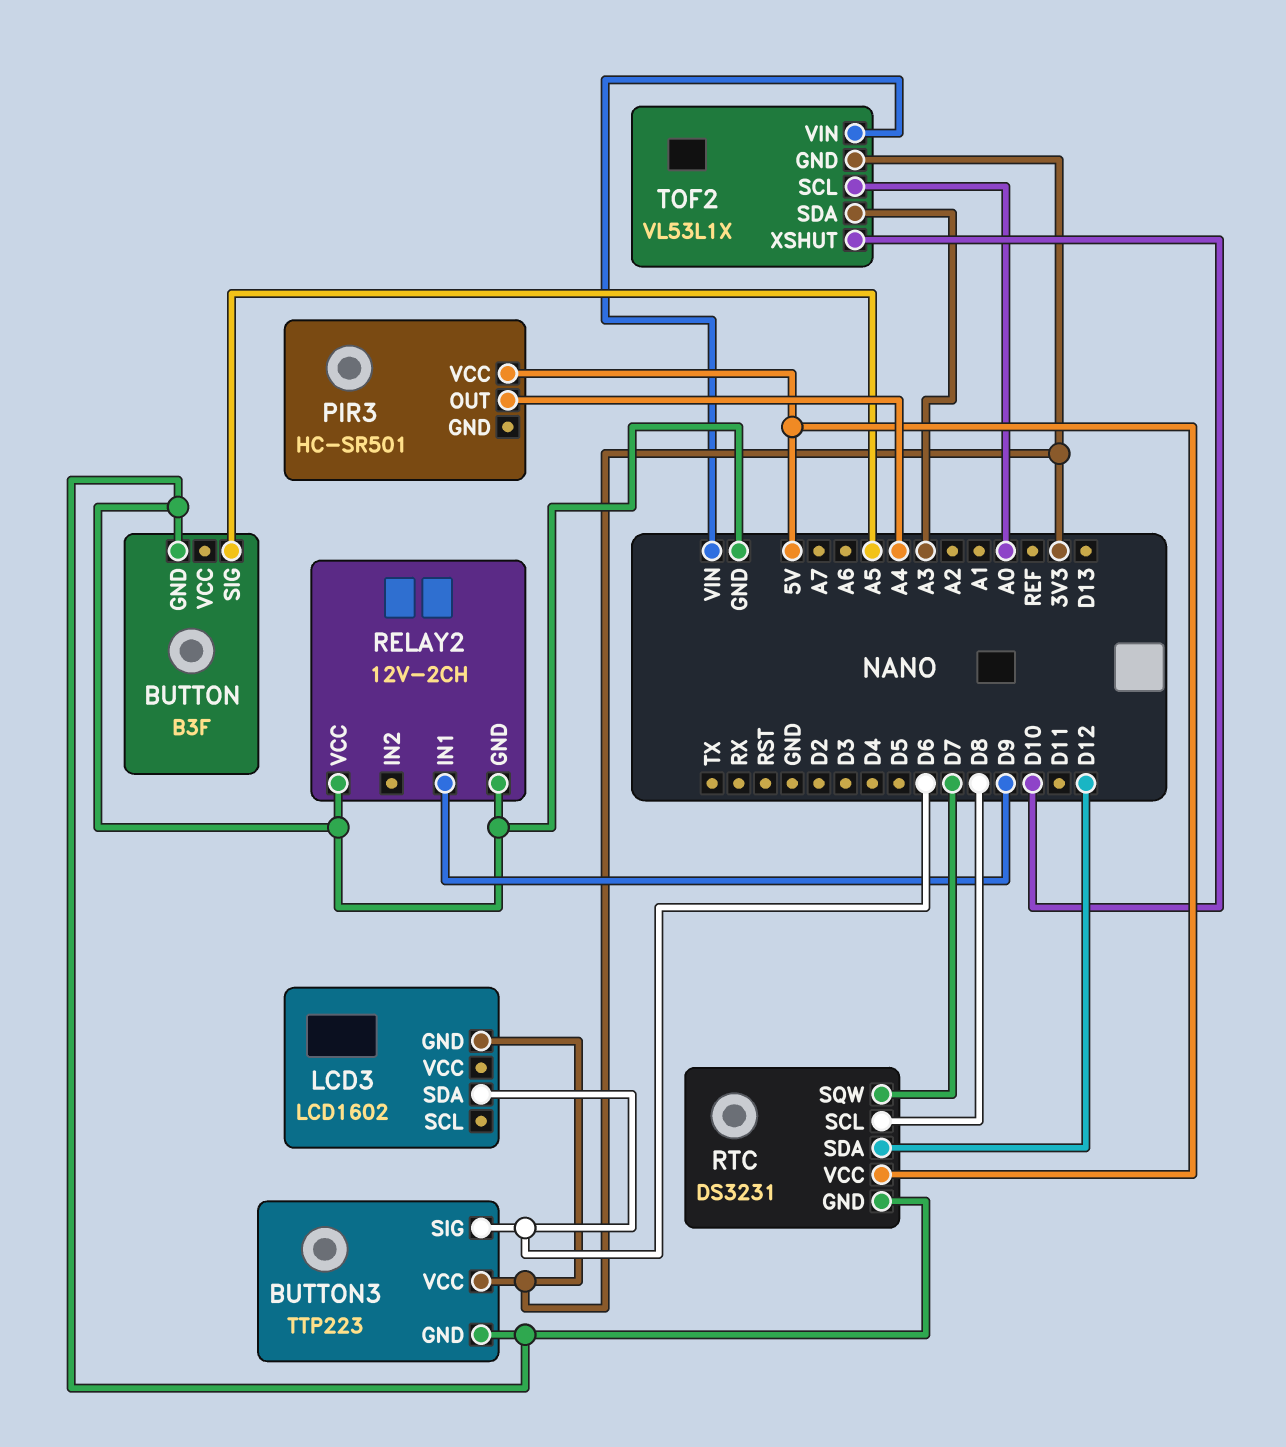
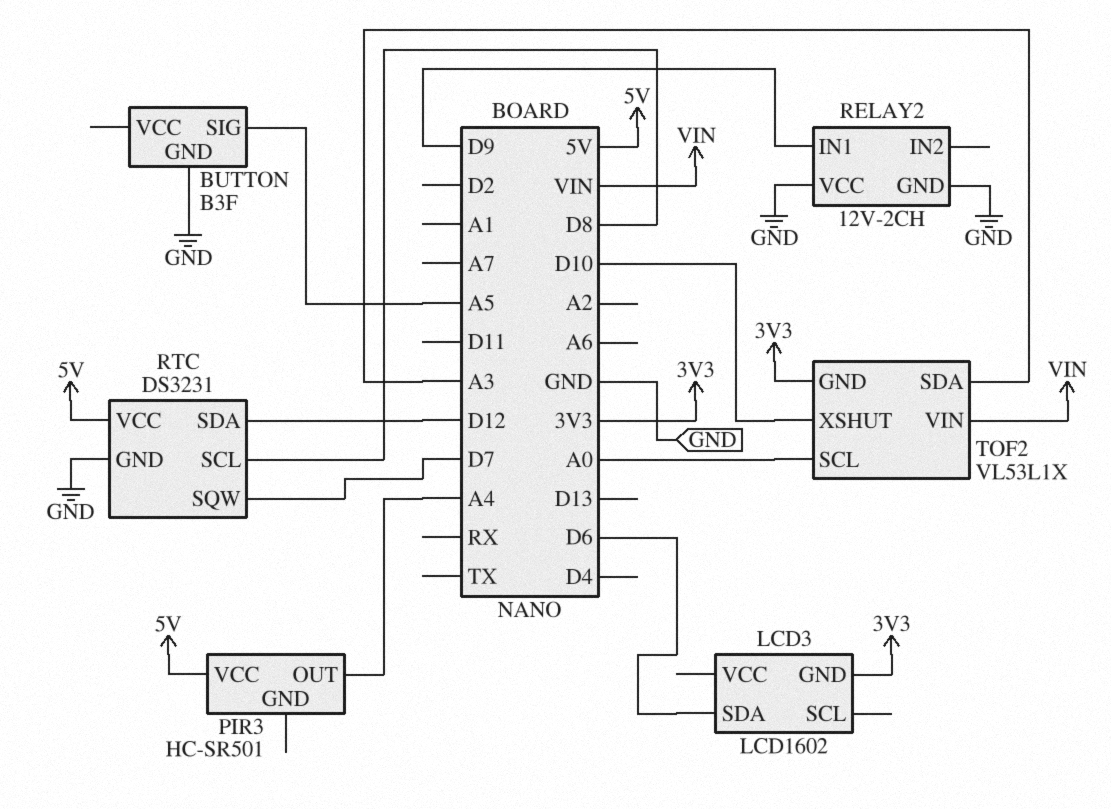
BUTTON3: TTP223 -> none
BUTTON3 pin GND: GND -> none
BUTTON3 pin SIG: D6 -> none
BUTTON3 pin VCC: 3V3 -> none

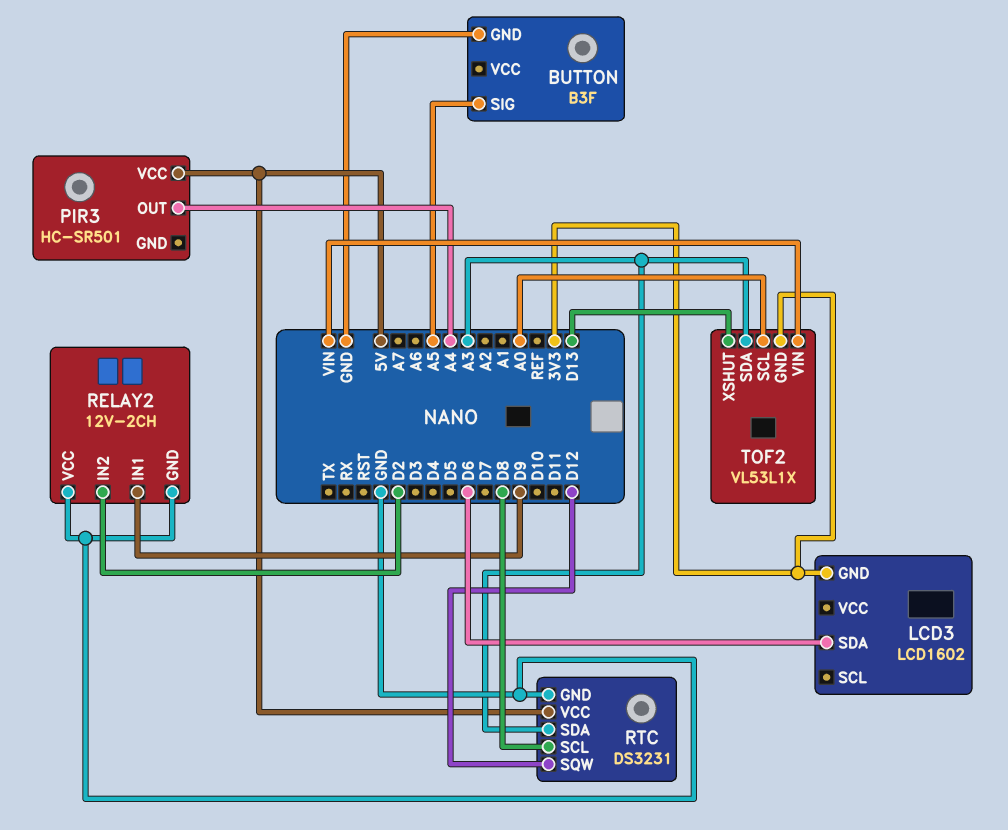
RELAY2 pin IN2: none -> D2
RTC pin SDA: D12 -> A3
RTC pin SQW: D7 -> D12
TOF2 pin XSHUT: D10 -> D13

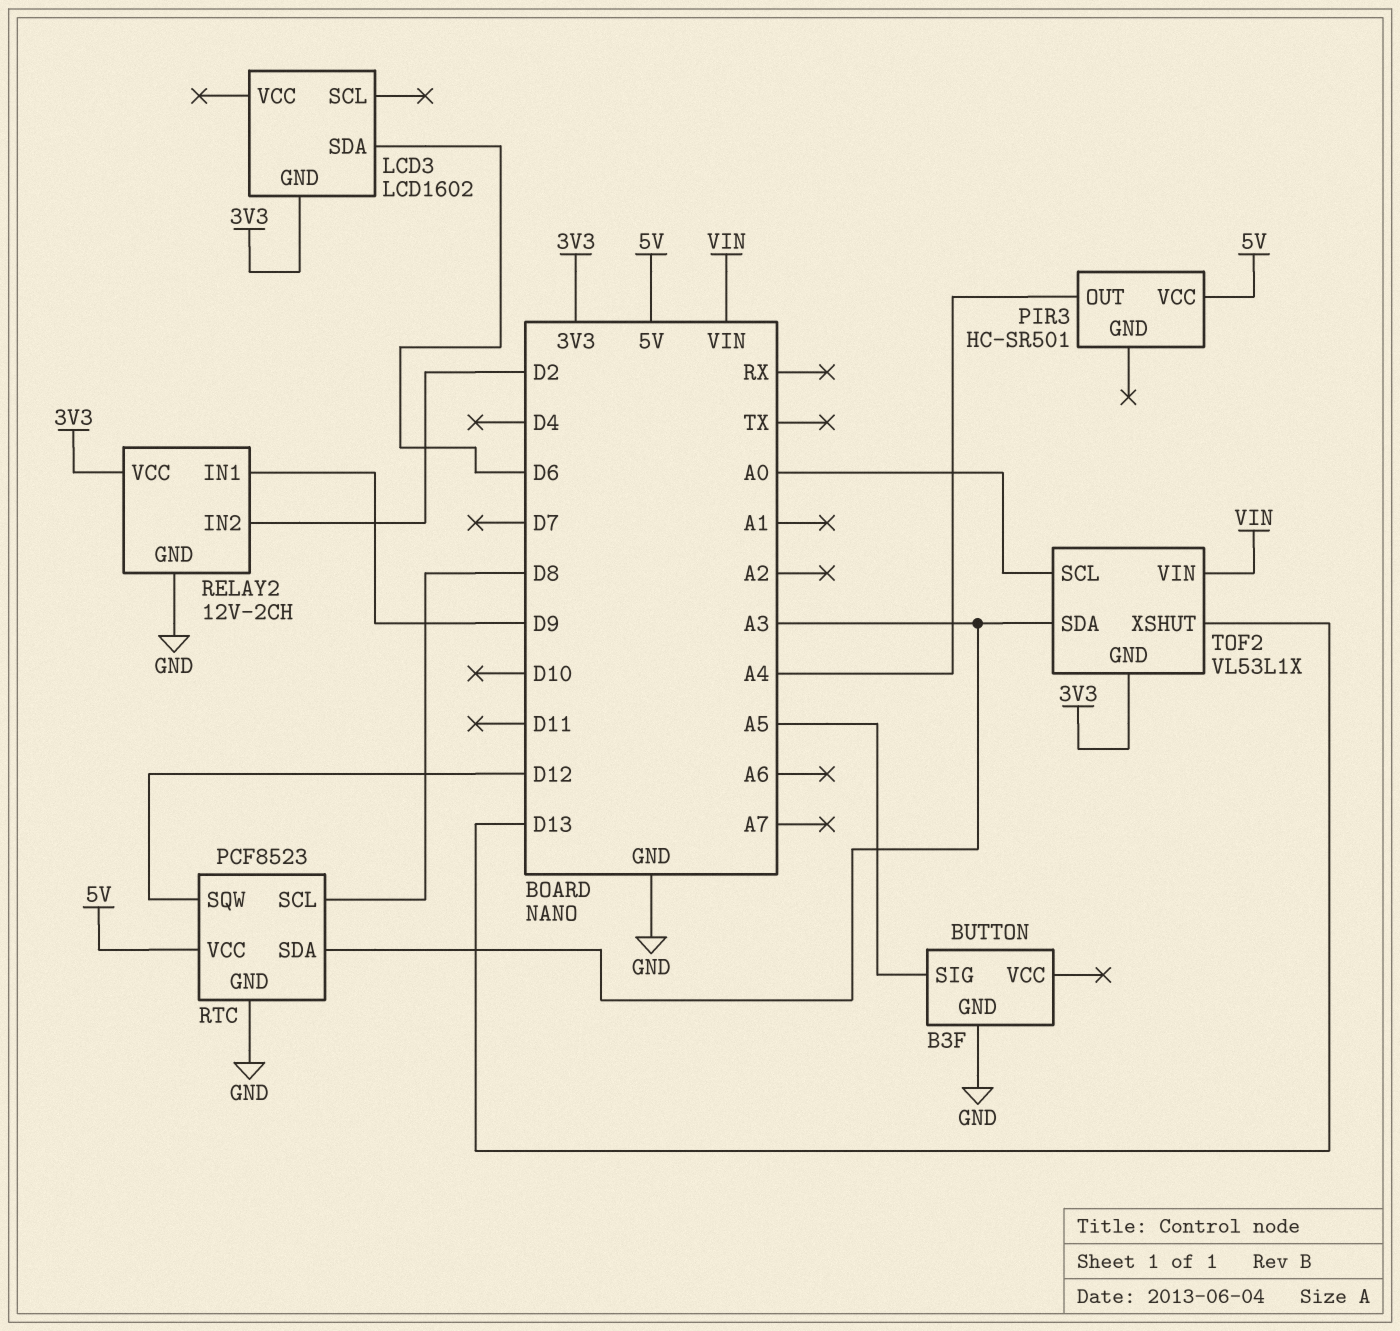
RELAY2 pin VCC: GND -> 3V3
RTC: DS3231 -> PCF8523

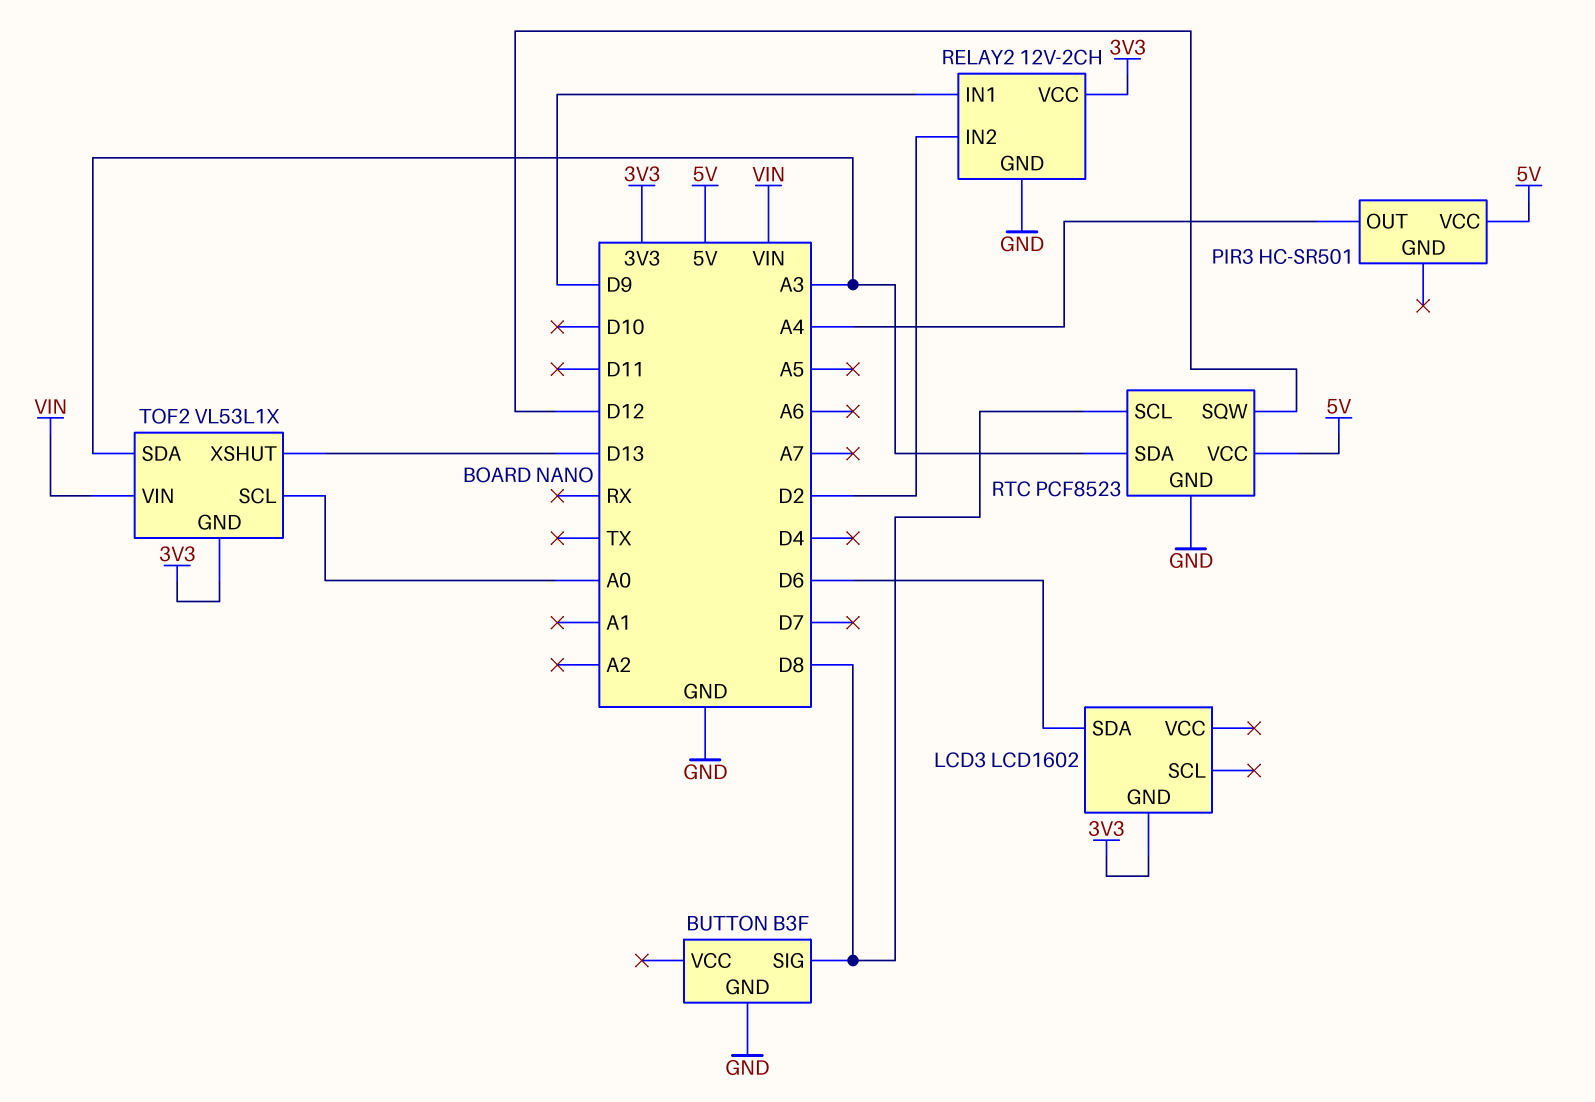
BUTTON pin SIG: A5 -> D8

